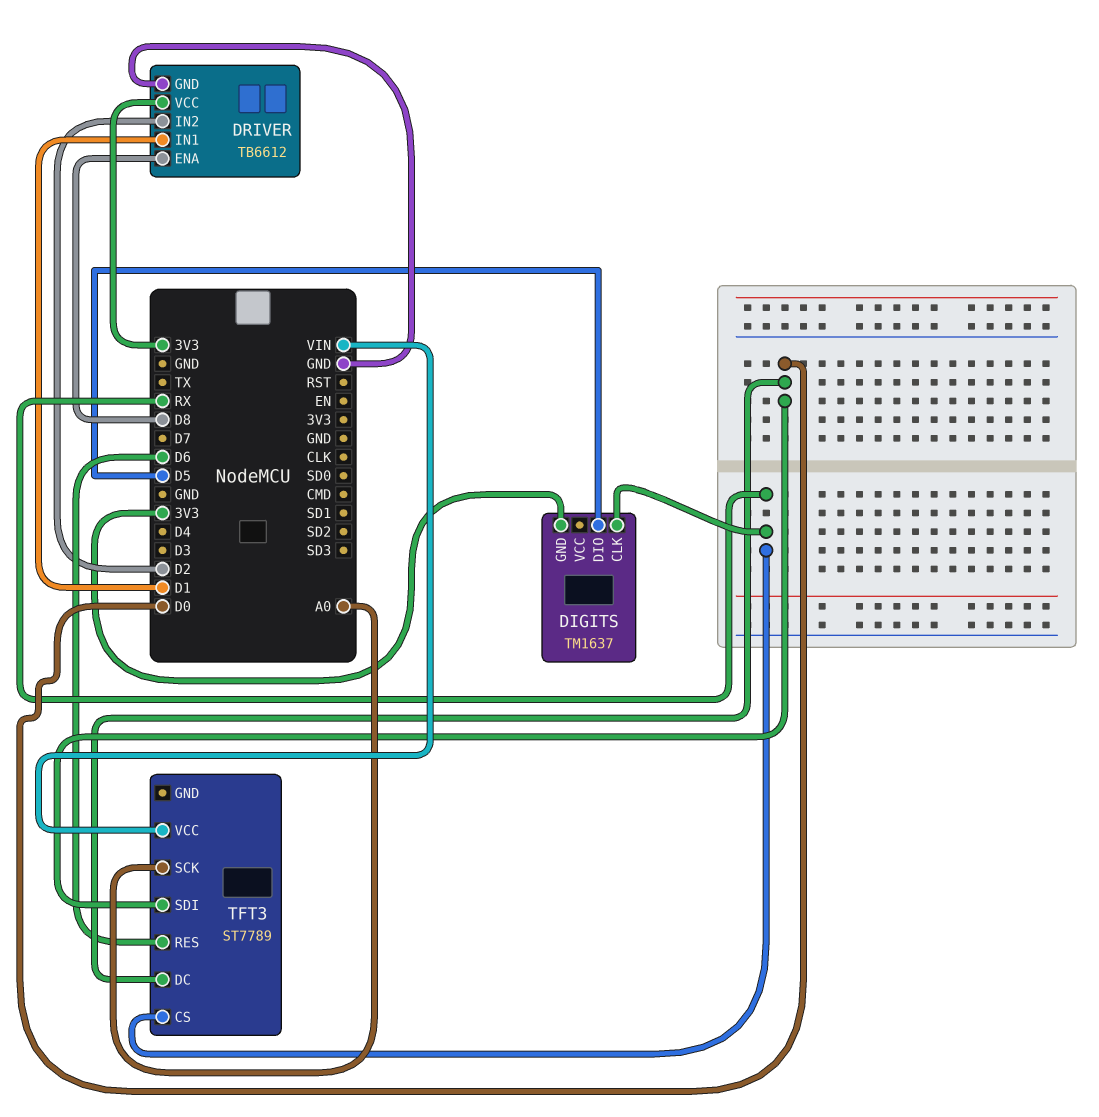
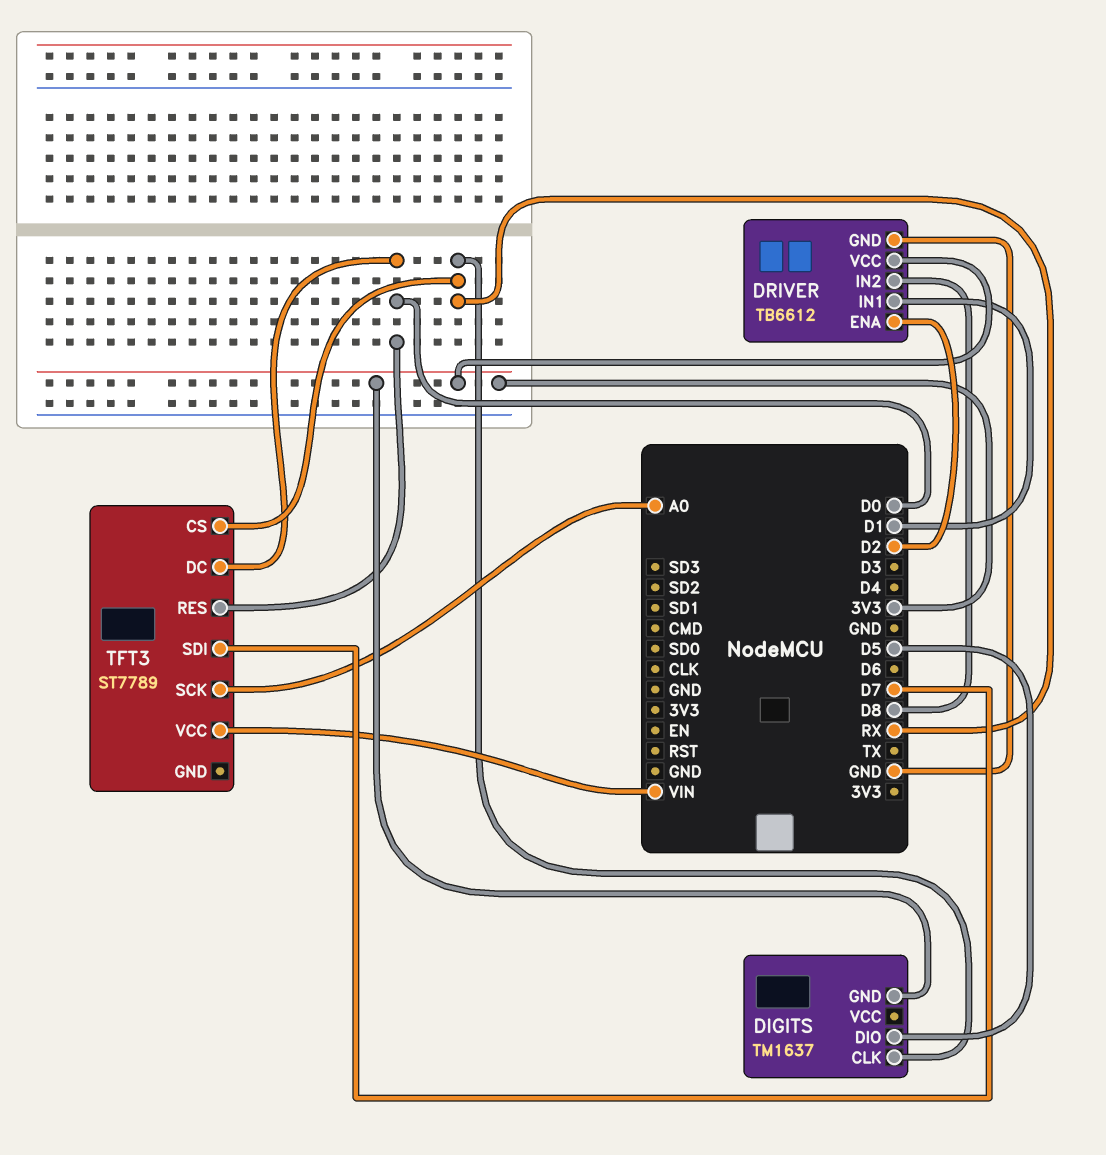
DRIVER pin ENA: D8 -> D2
DRIVER pin IN2: D2 -> D8
TFT3 pin RES: D6 -> D0
TFT3 pin SDI: D0 -> D7

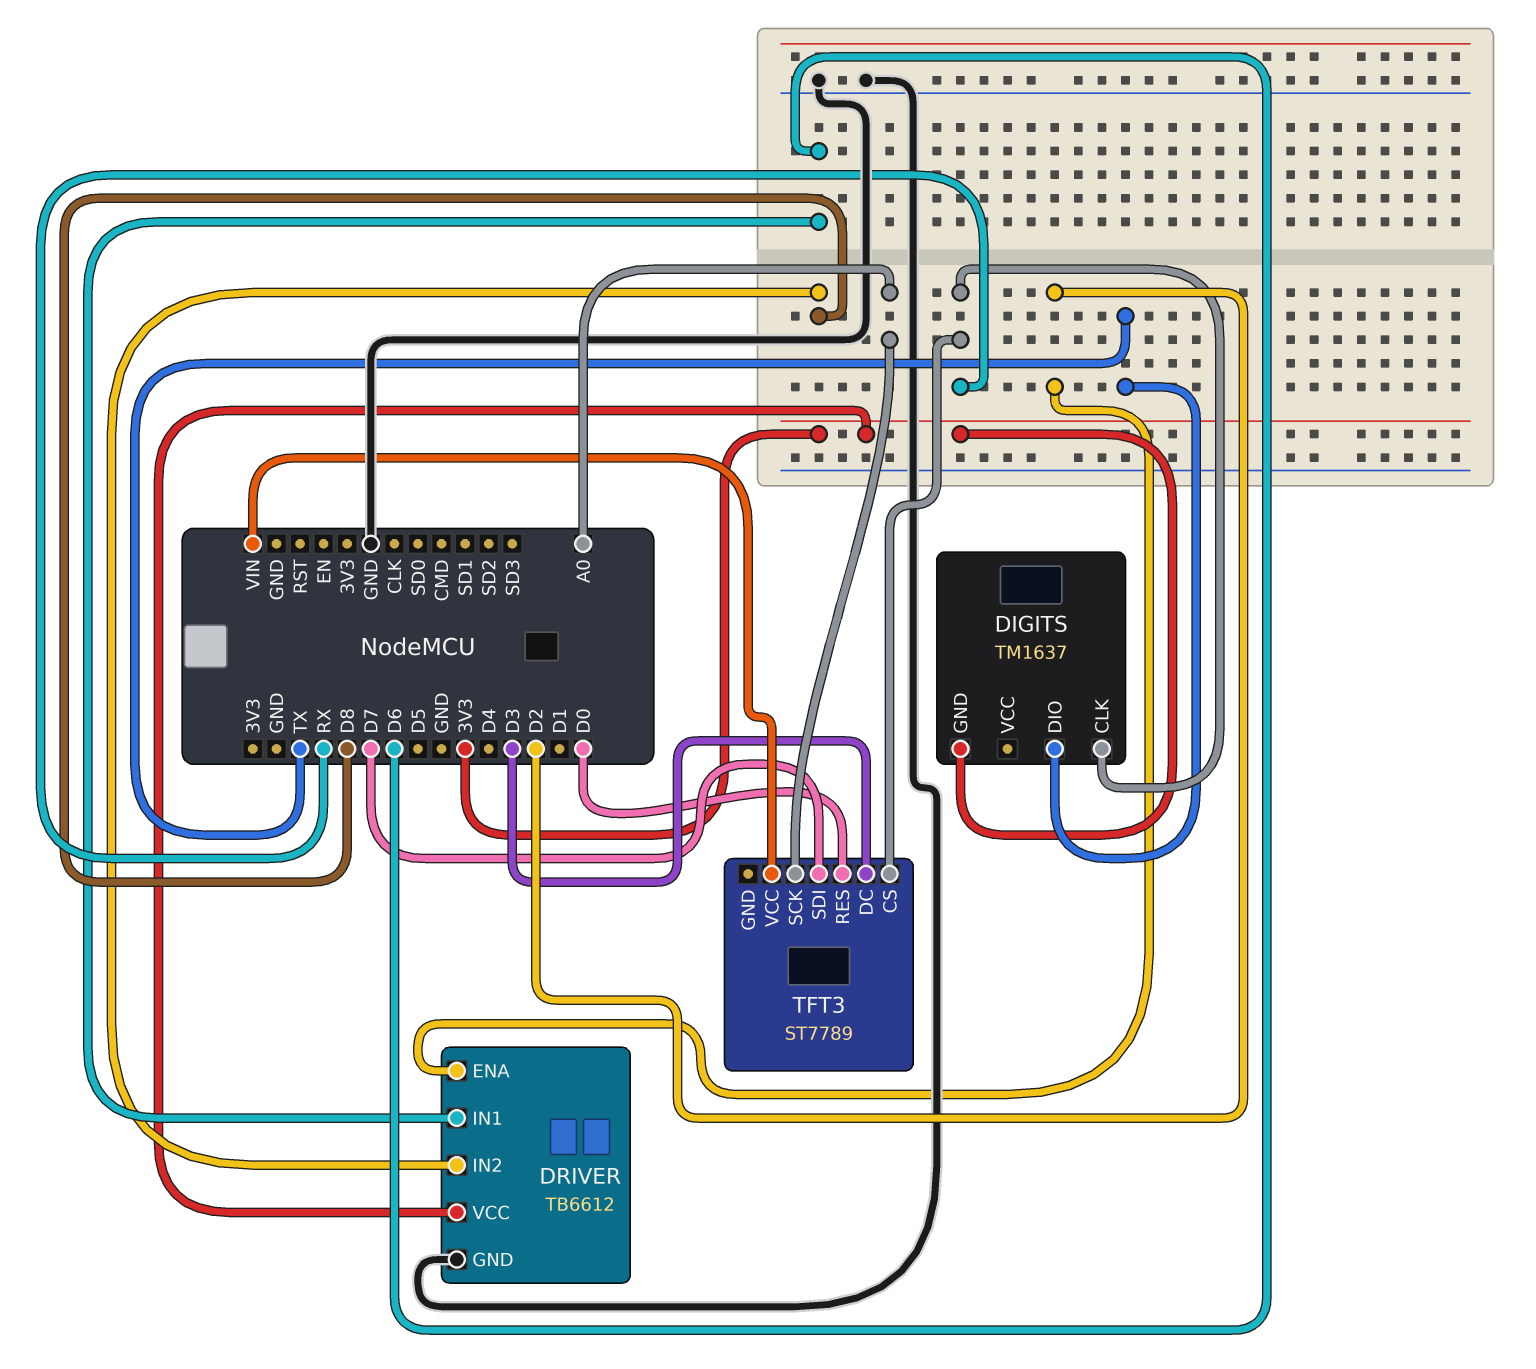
DIGITS pin DIO: D5 -> TX
DRIVER pin IN1: D1 -> D6
TFT3 pin DC: D0 -> D3

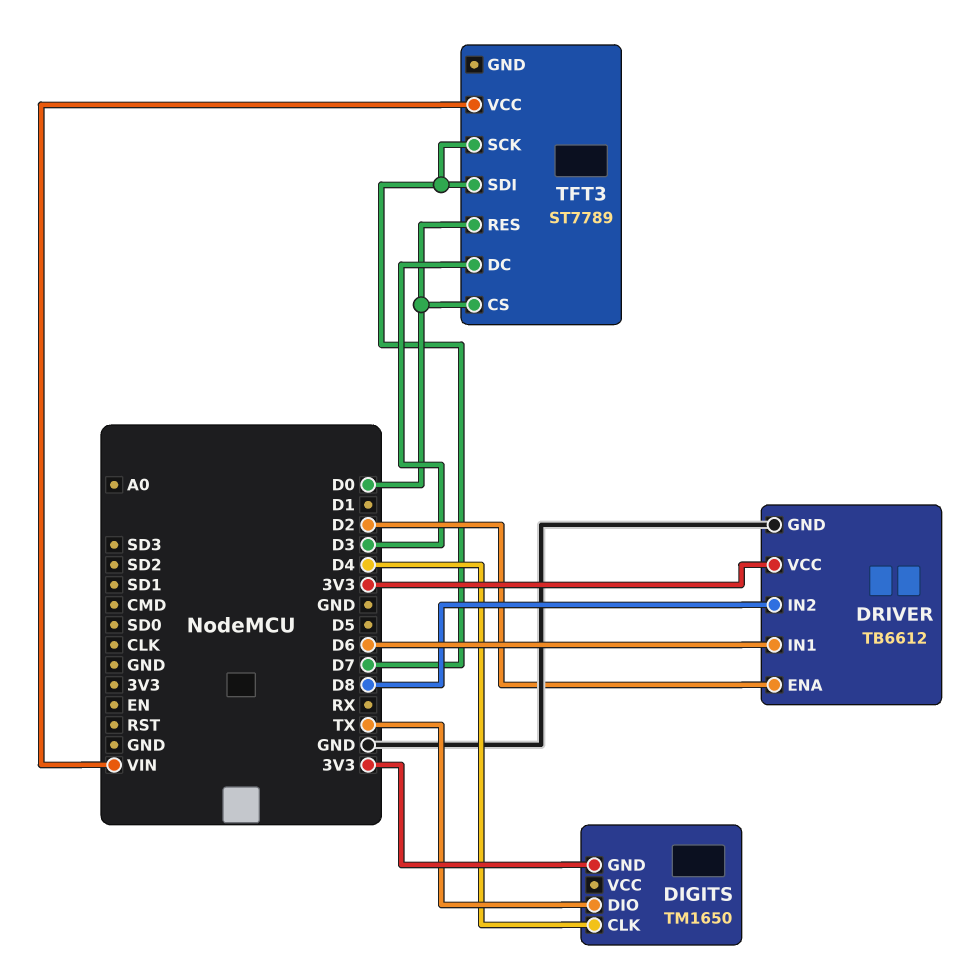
DIGITS: TM1637 -> TM1650
DIGITS pin CLK: RX -> D4
TFT3 pin CS: RX -> D0
TFT3 pin SCK: A0 -> D7

